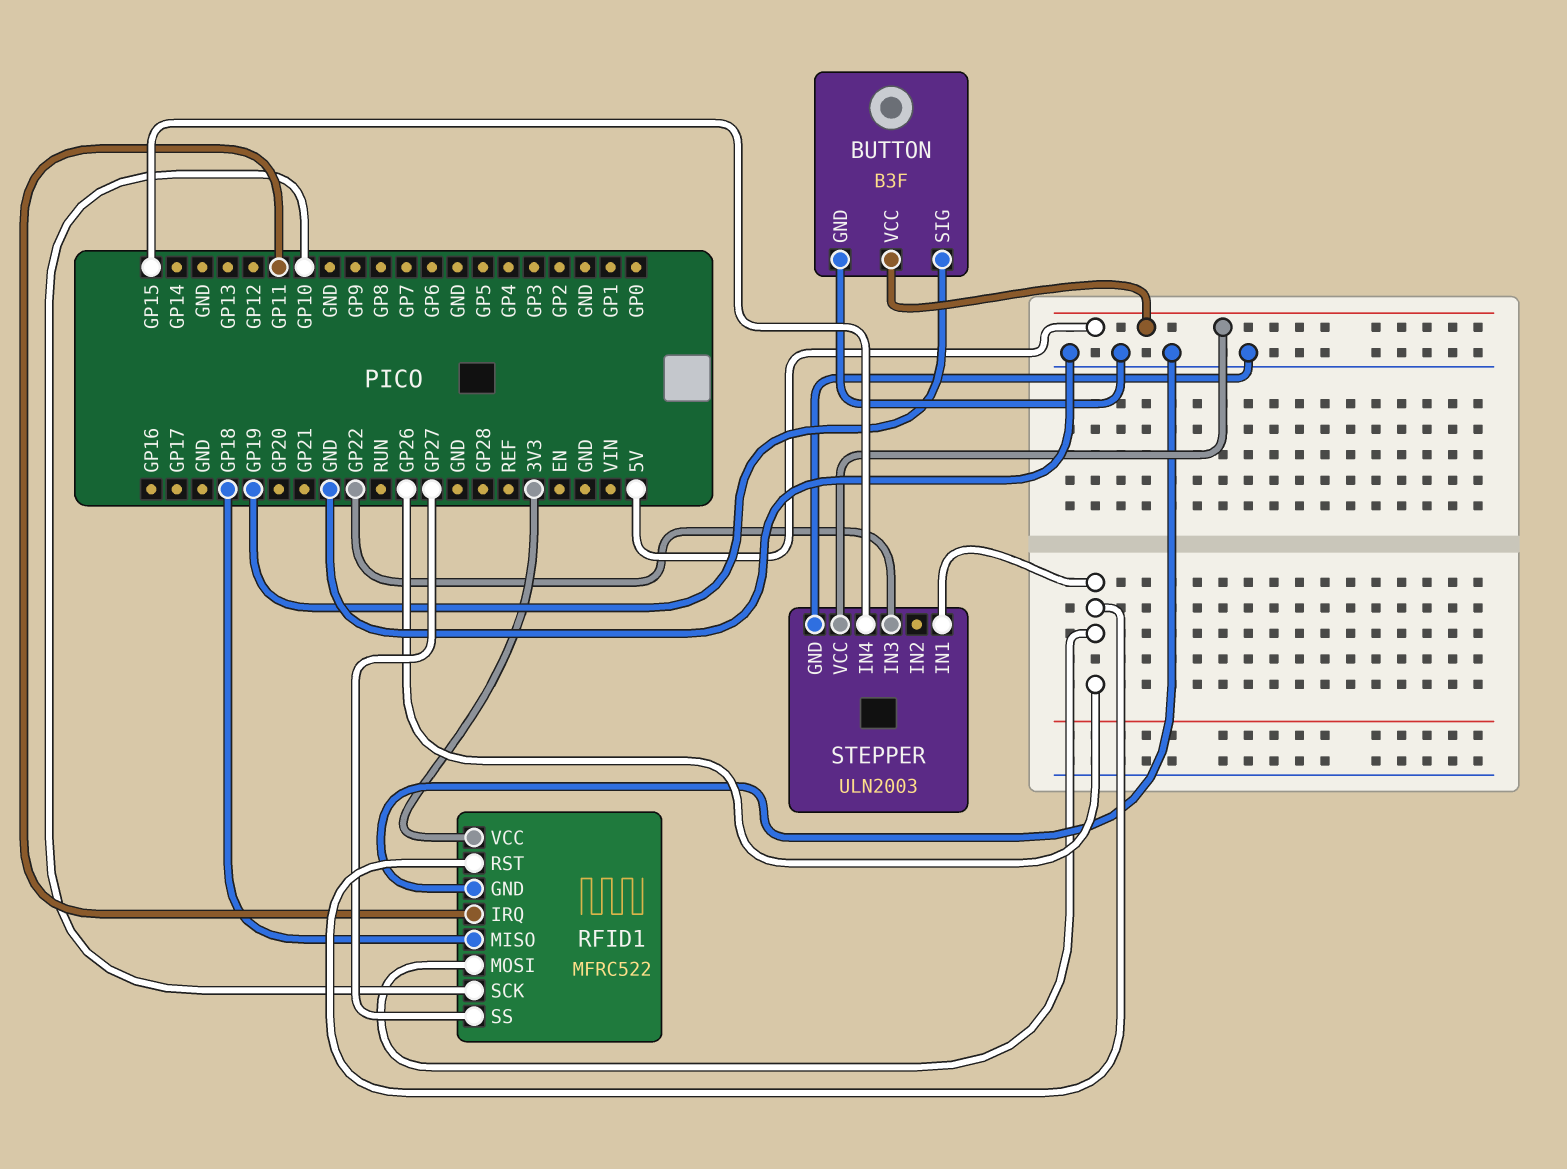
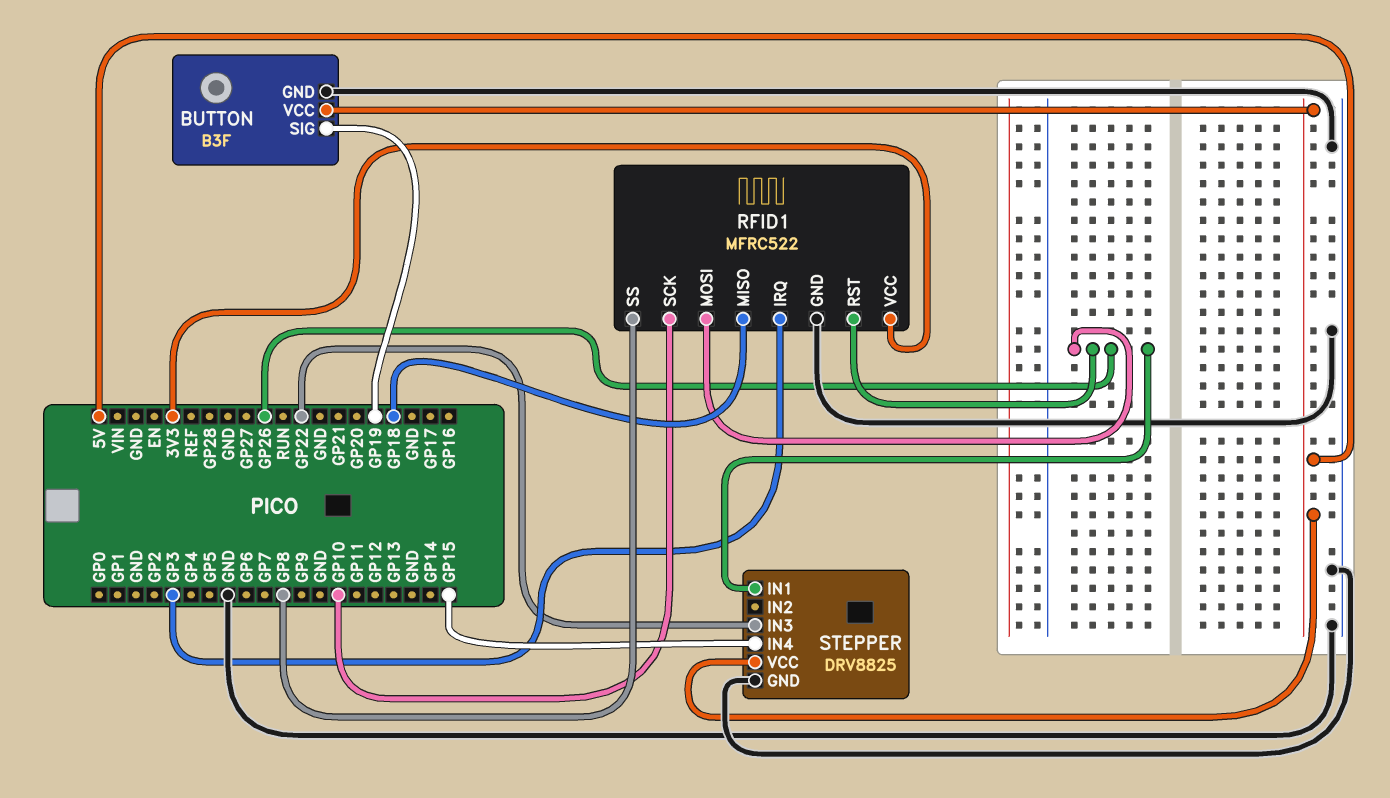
RFID1 pin IRQ: GP11 -> GP3
RFID1 pin SS: GP27 -> GP8
STEPPER: ULN2003 -> DRV8825

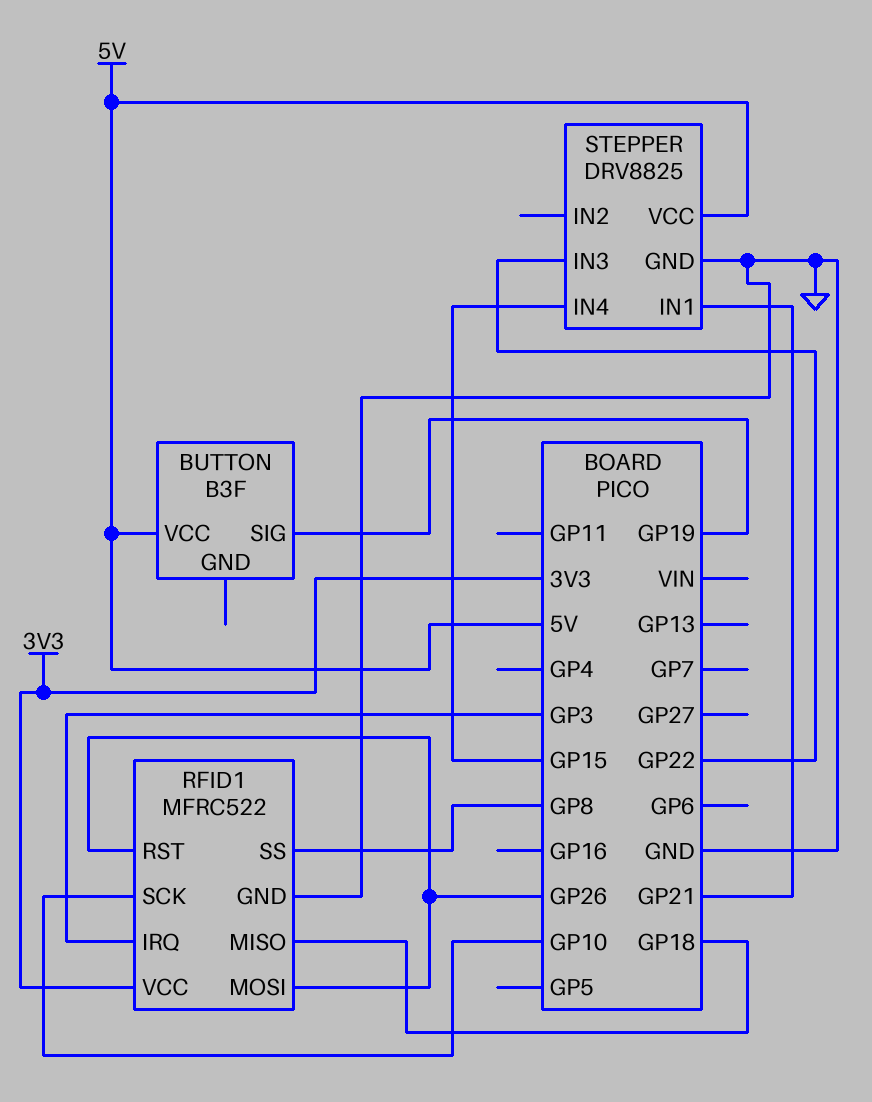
BUTTON pin GND: GND -> none
STEPPER pin IN1: GP26 -> GP21

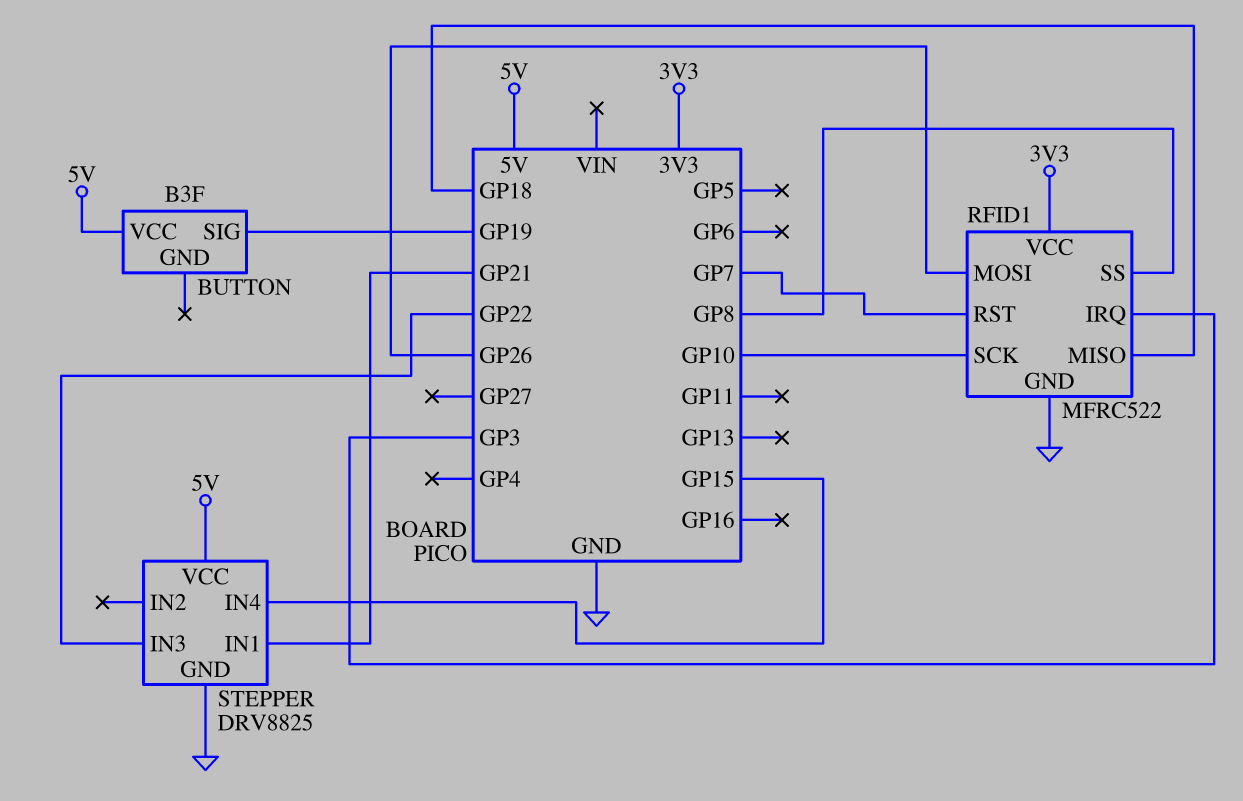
RFID1 pin RST: GP26 -> GP7

